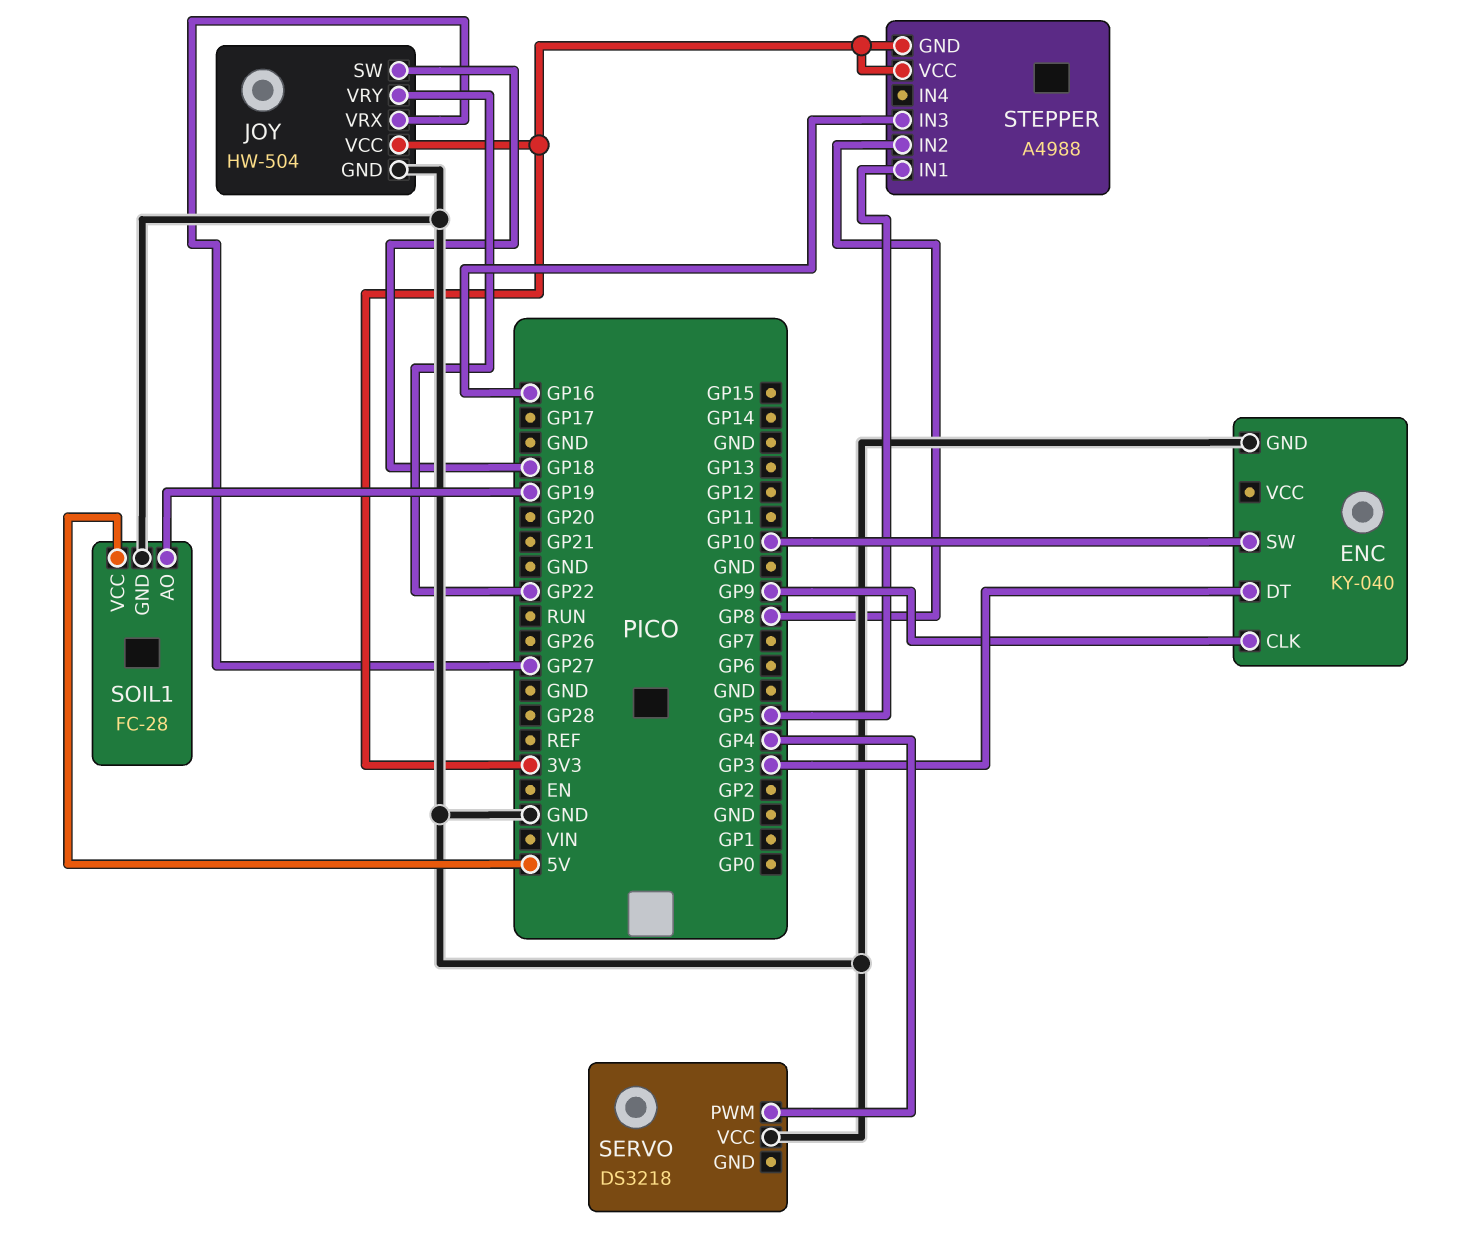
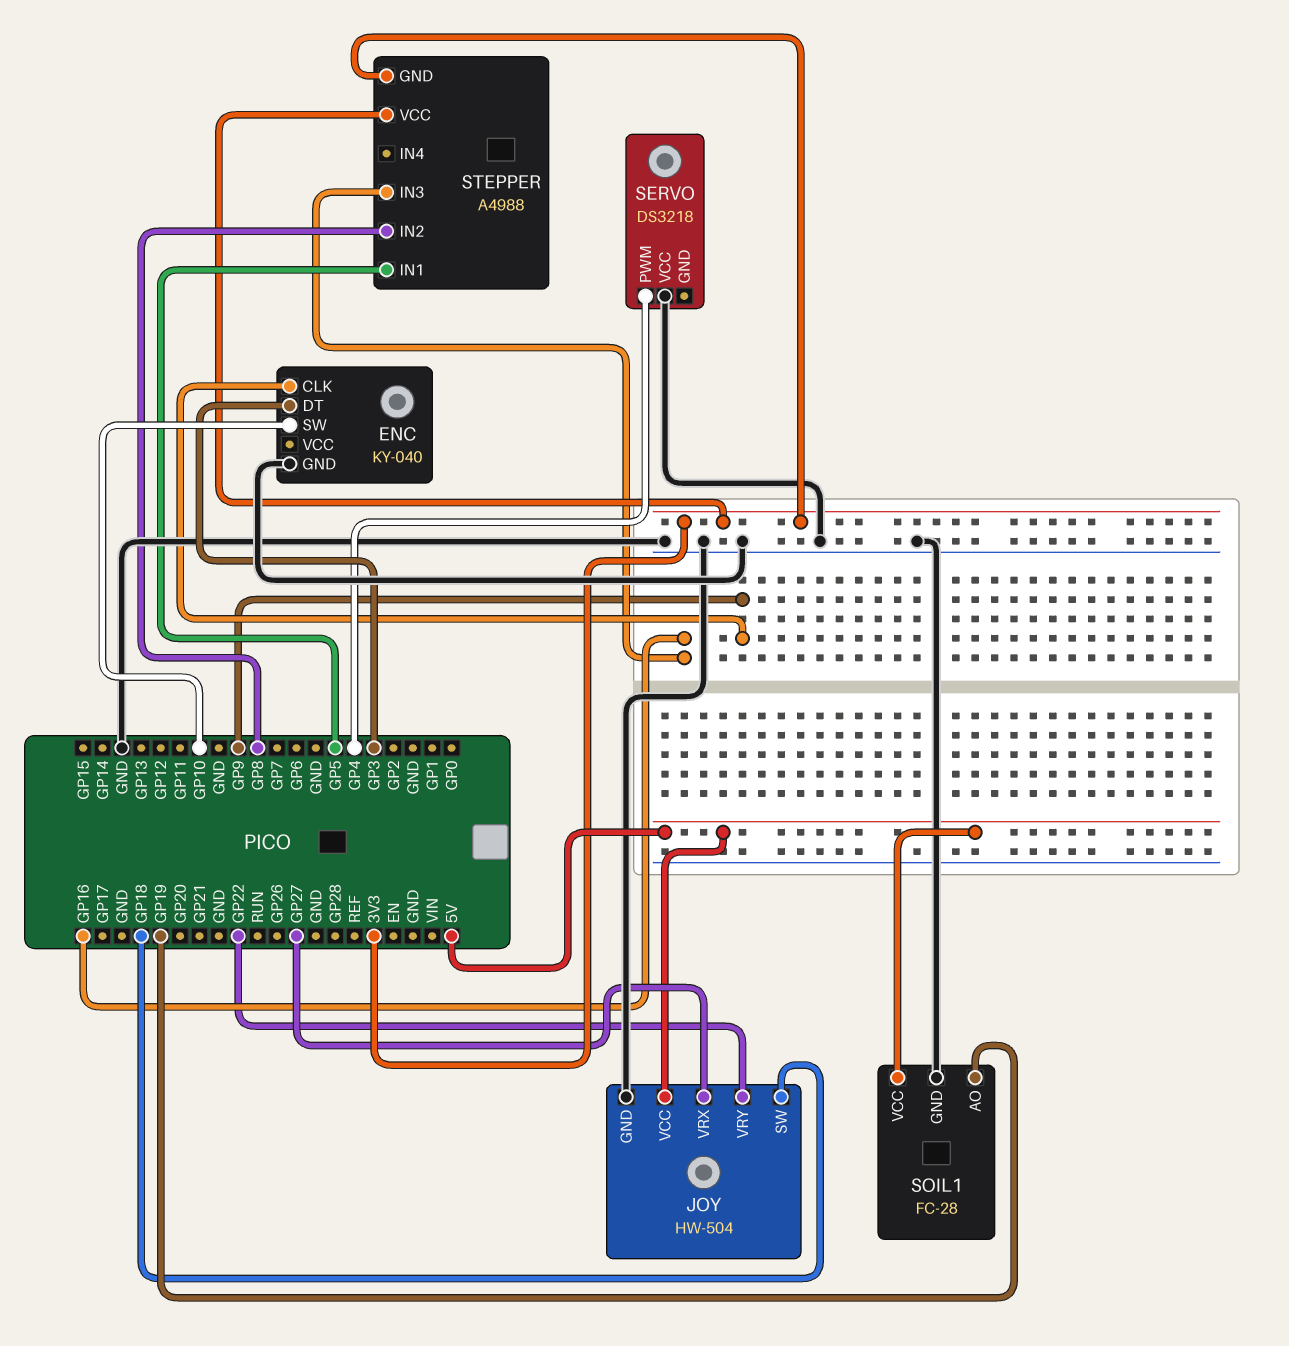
JOY pin VCC: 3V3 -> 5V

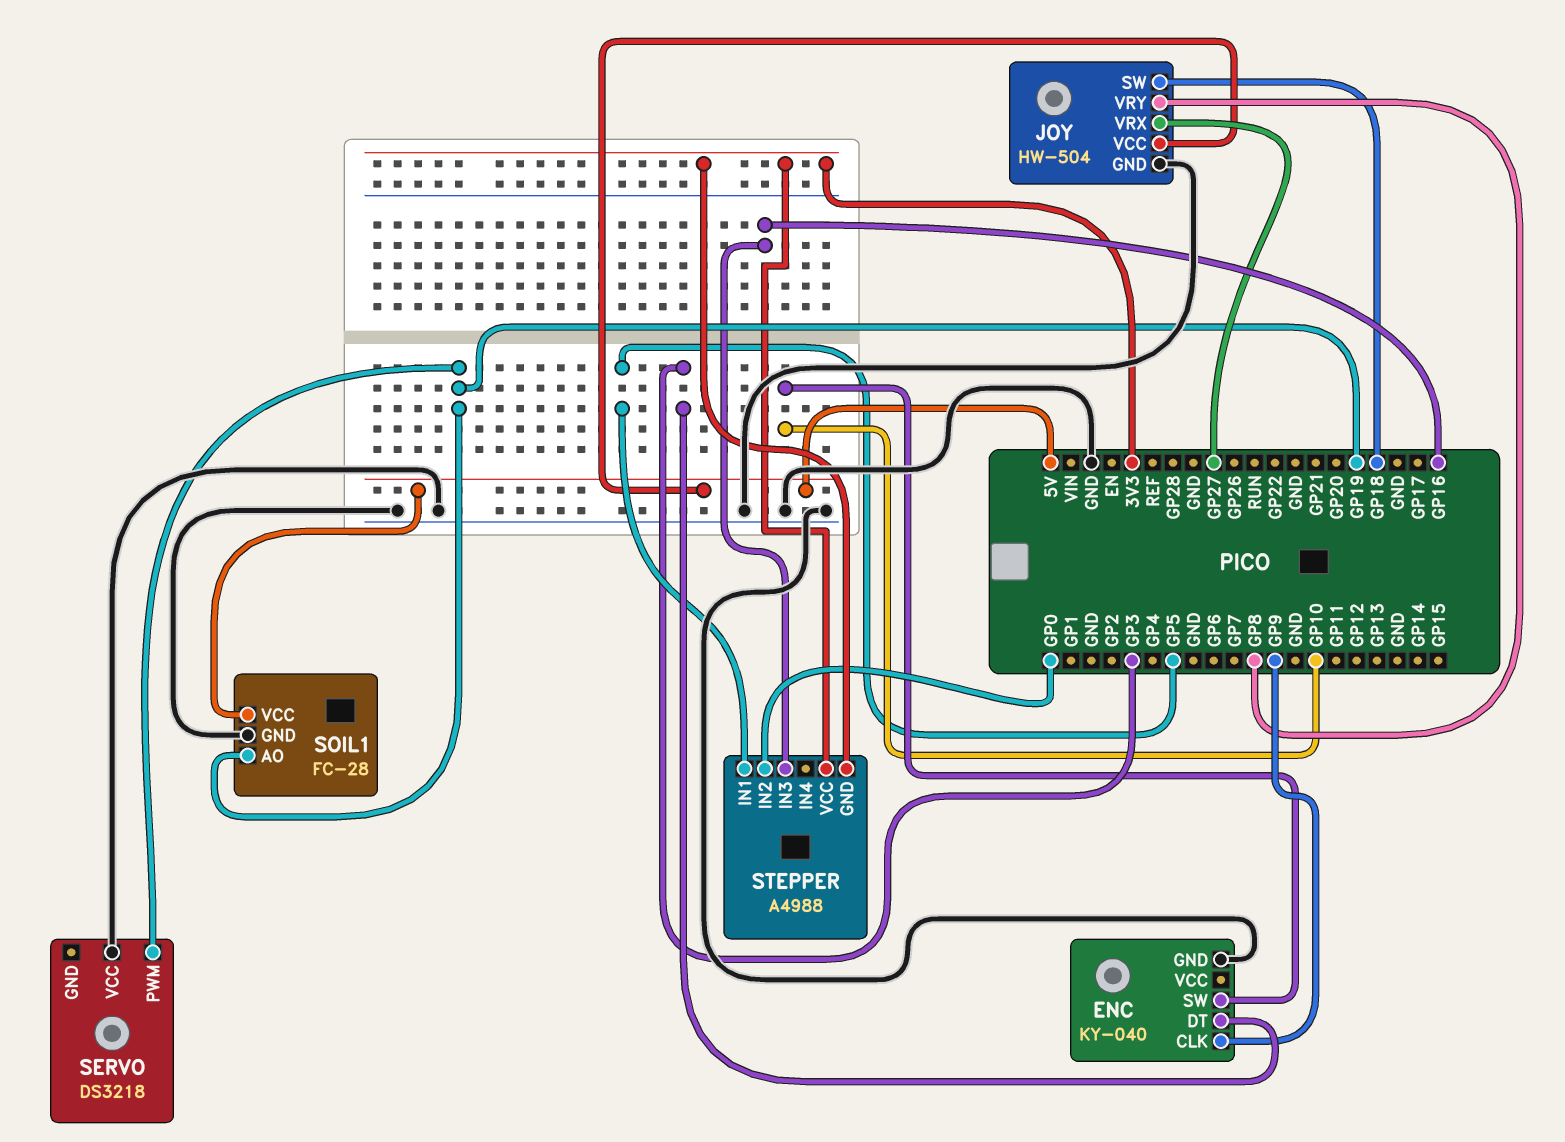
JOY pin VRY: GP22 -> GP8
SERVO pin PWM: GP4 -> GP19
STEPPER pin IN2: GP8 -> GP0

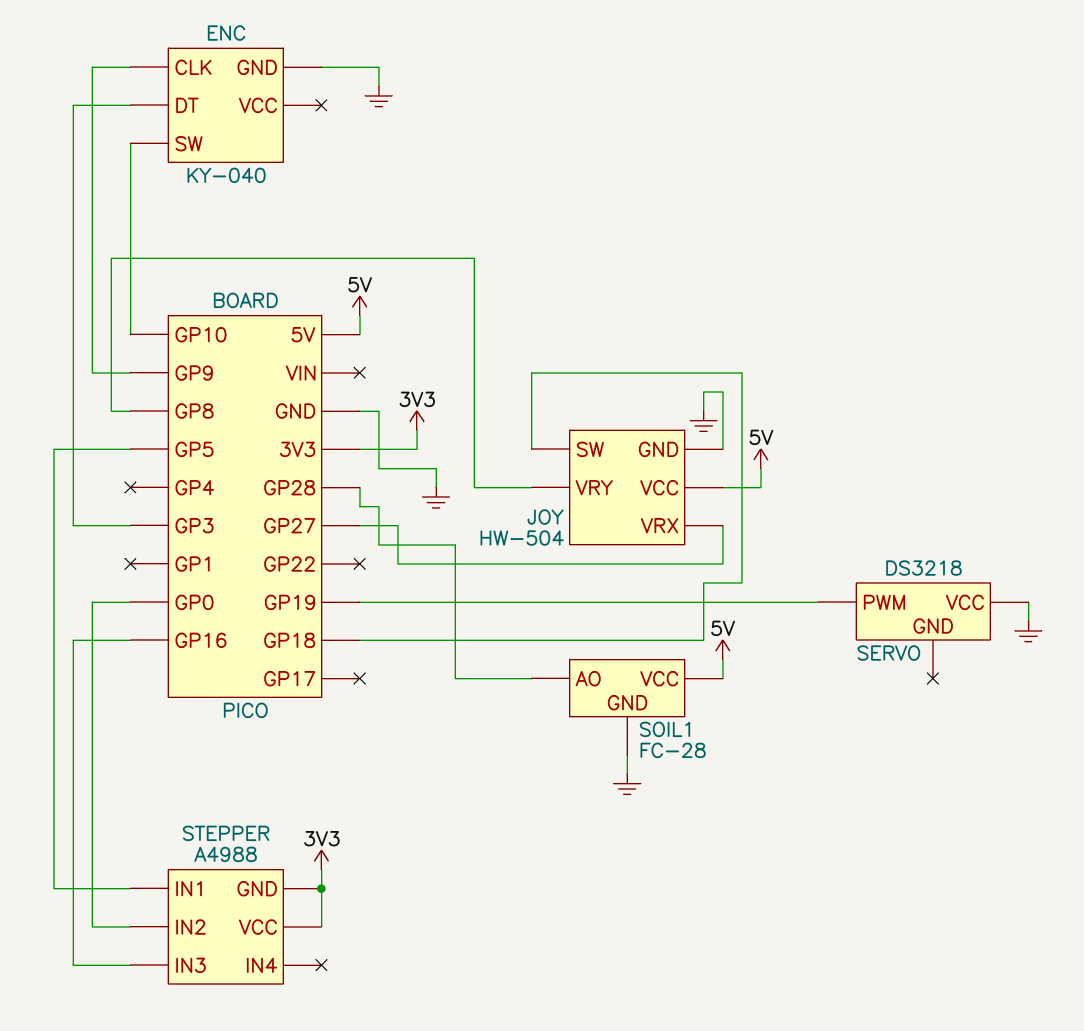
SOIL1 pin AO: GP19 -> GP28

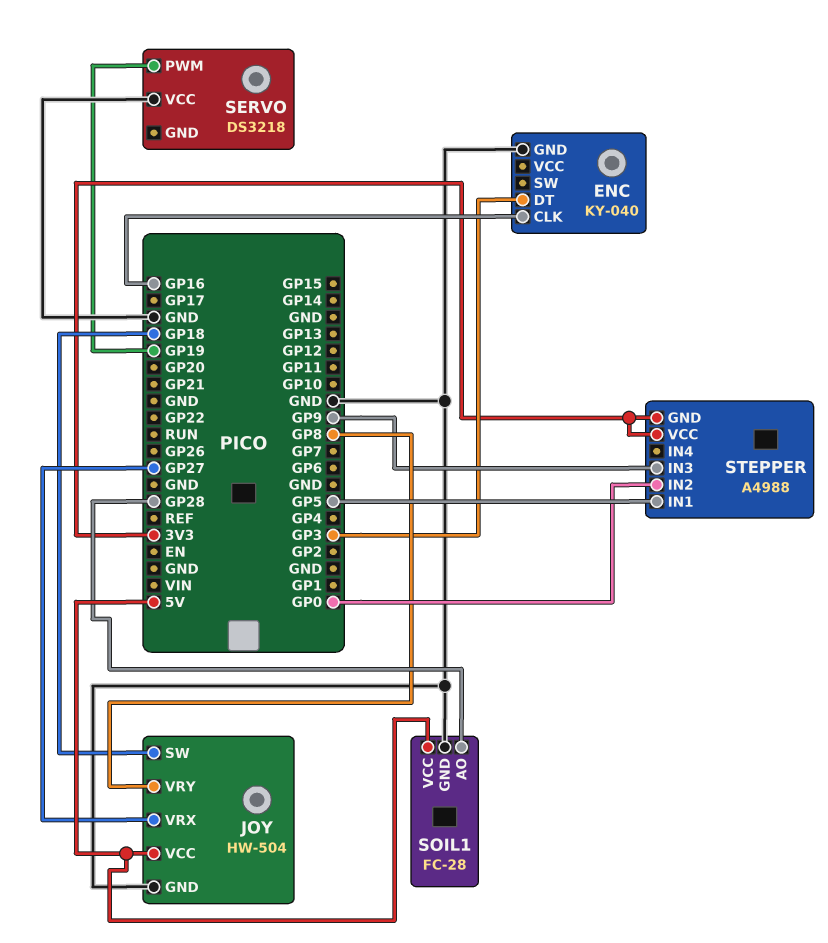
ENC pin CLK: GP9 -> GP16
ENC pin SW: GP10 -> none
STEPPER pin IN3: GP16 -> GP9

